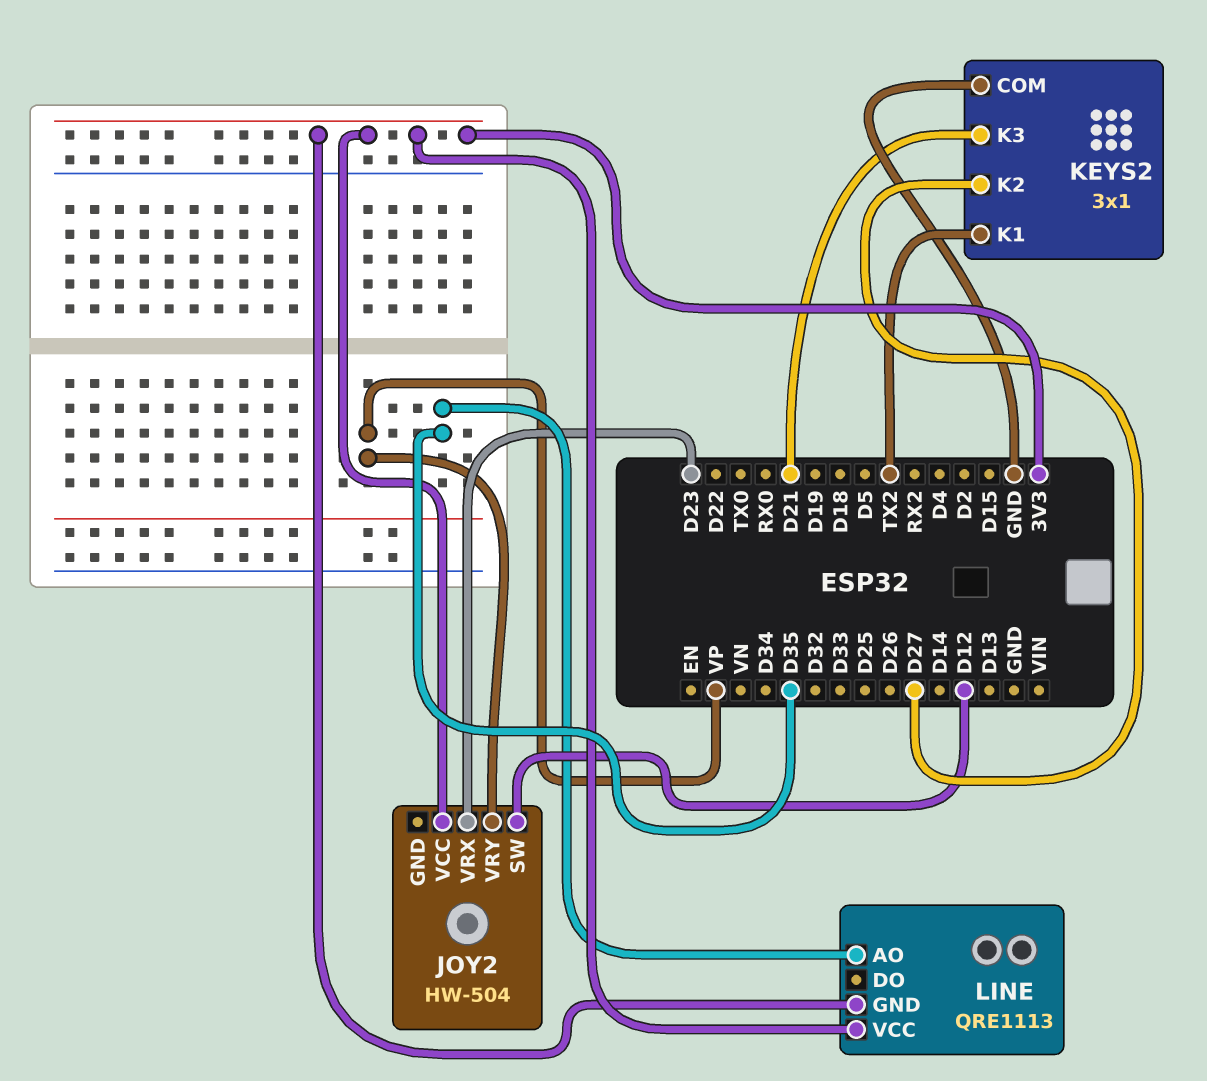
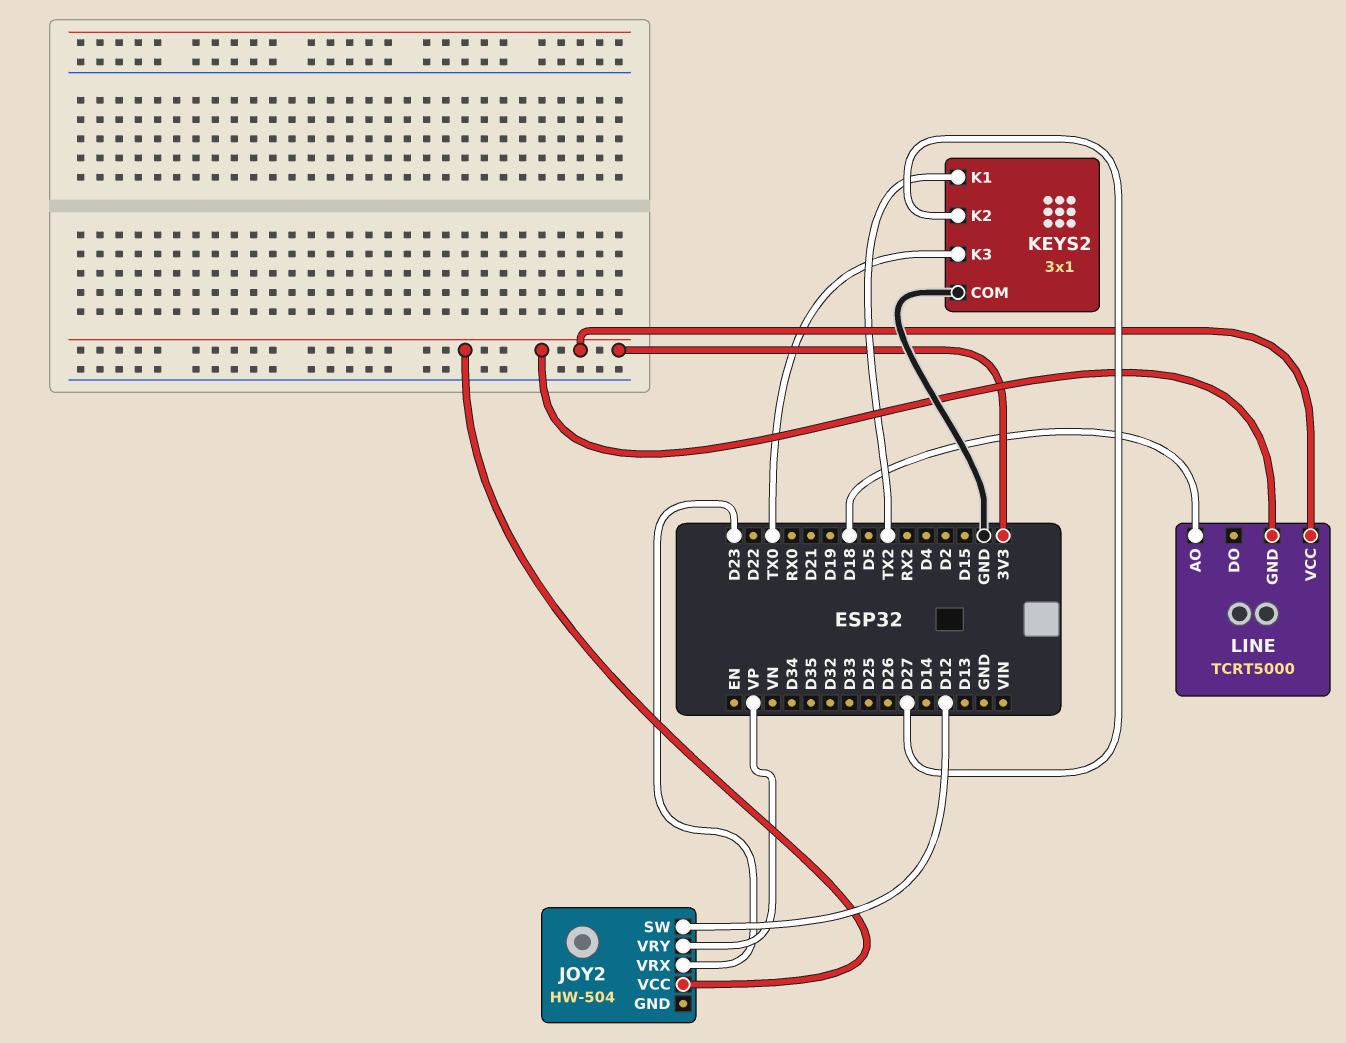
KEYS2 pin K3: D21 -> TX0
LINE: QRE1113 -> TCRT5000
LINE pin AO: D35 -> D18

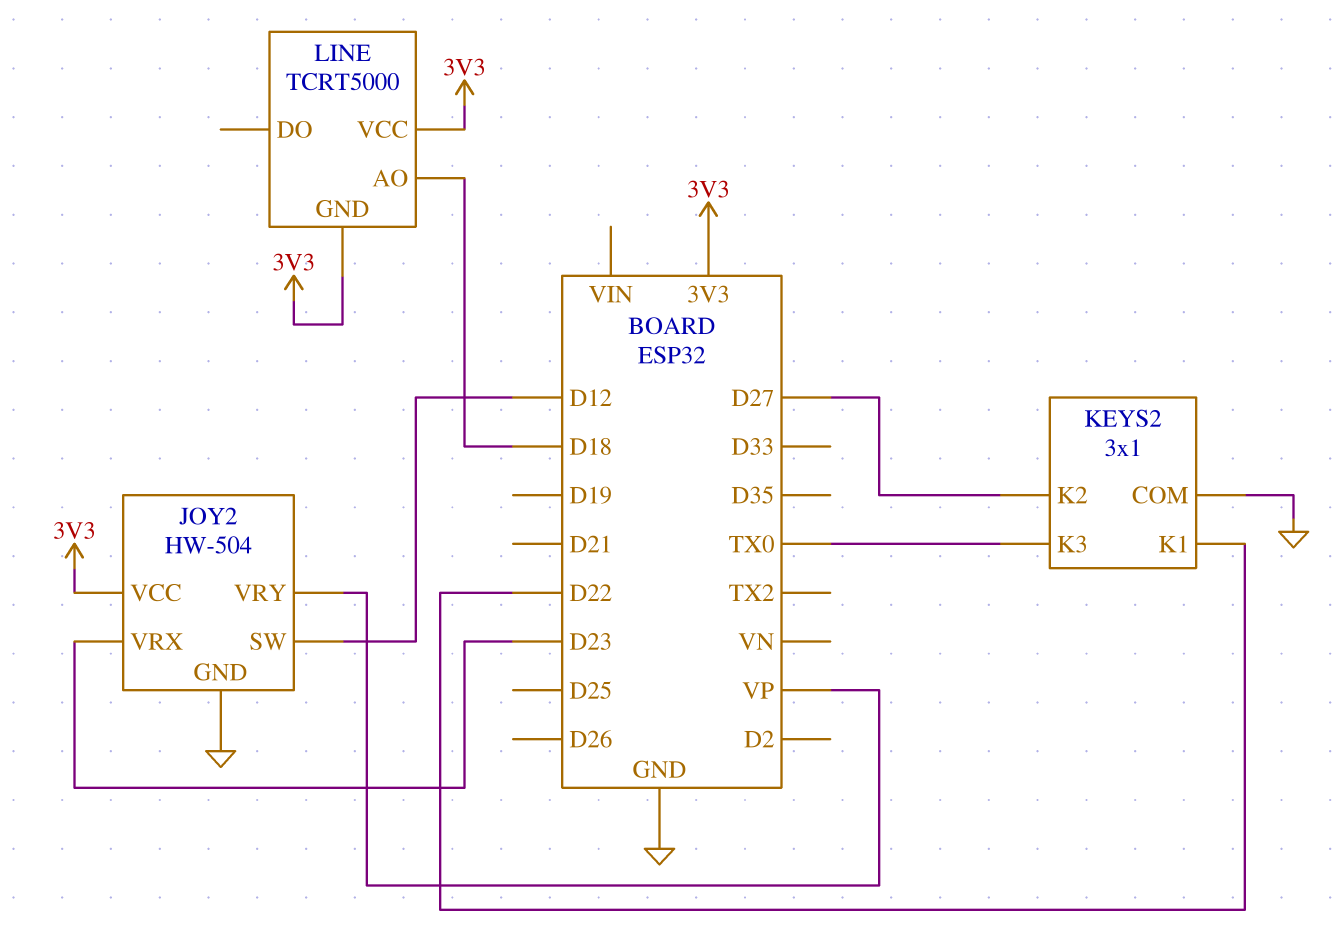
JOY2 pin GND: none -> GND
KEYS2 pin K1: TX2 -> D22

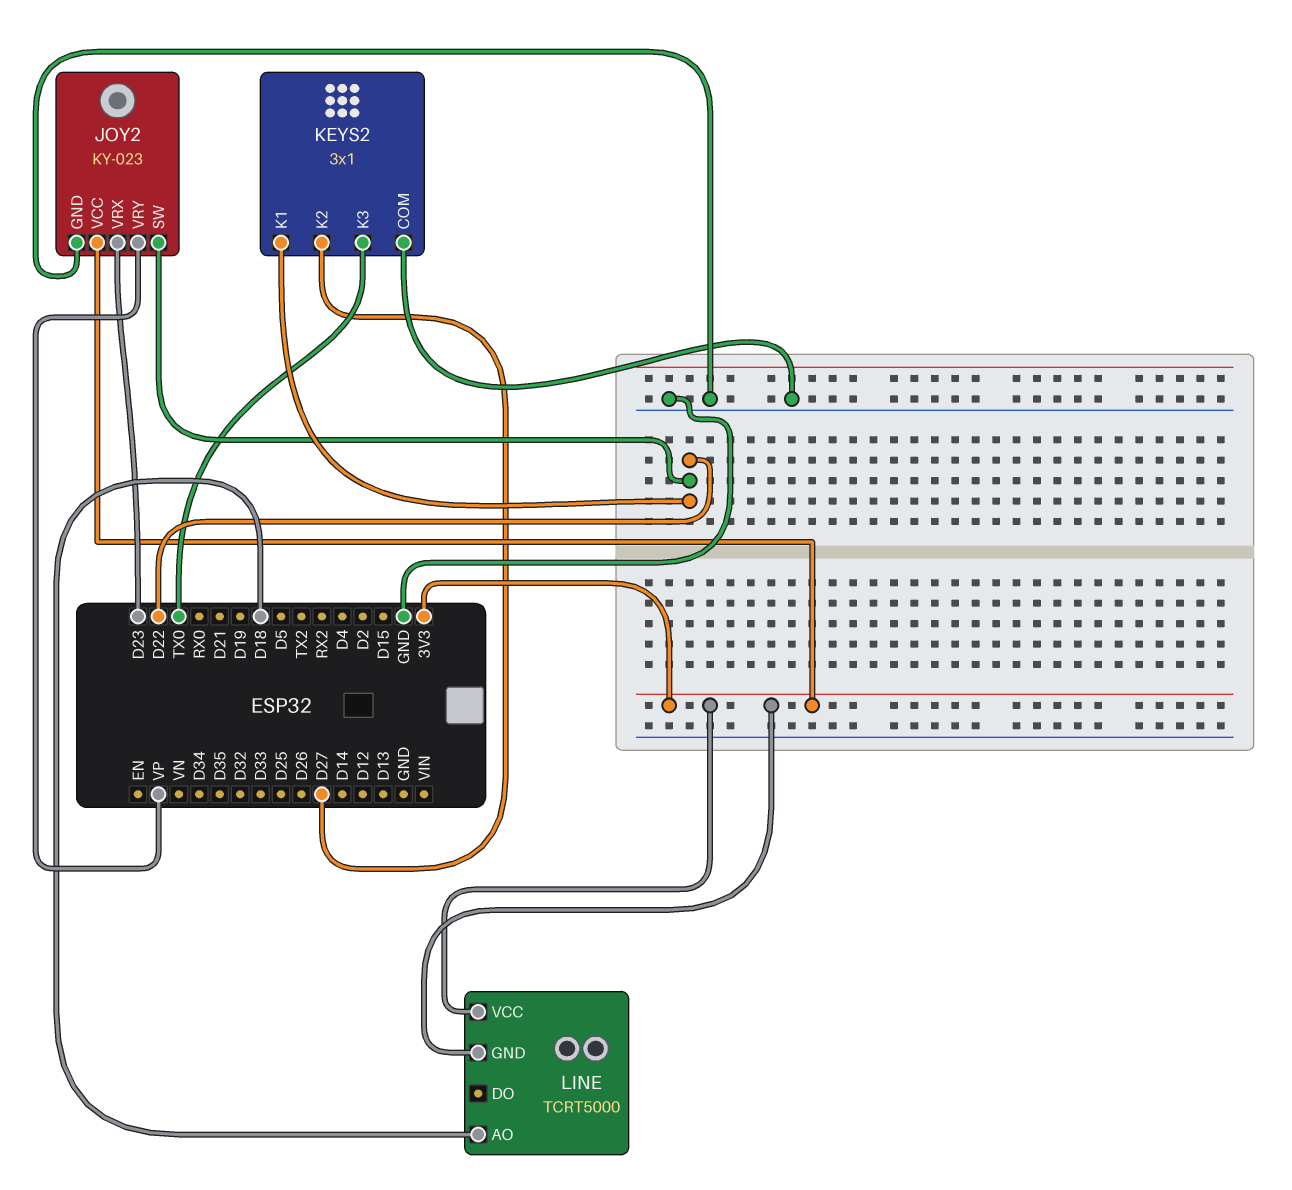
JOY2: HW-504 -> KY-023
JOY2 pin SW: D12 -> D22

